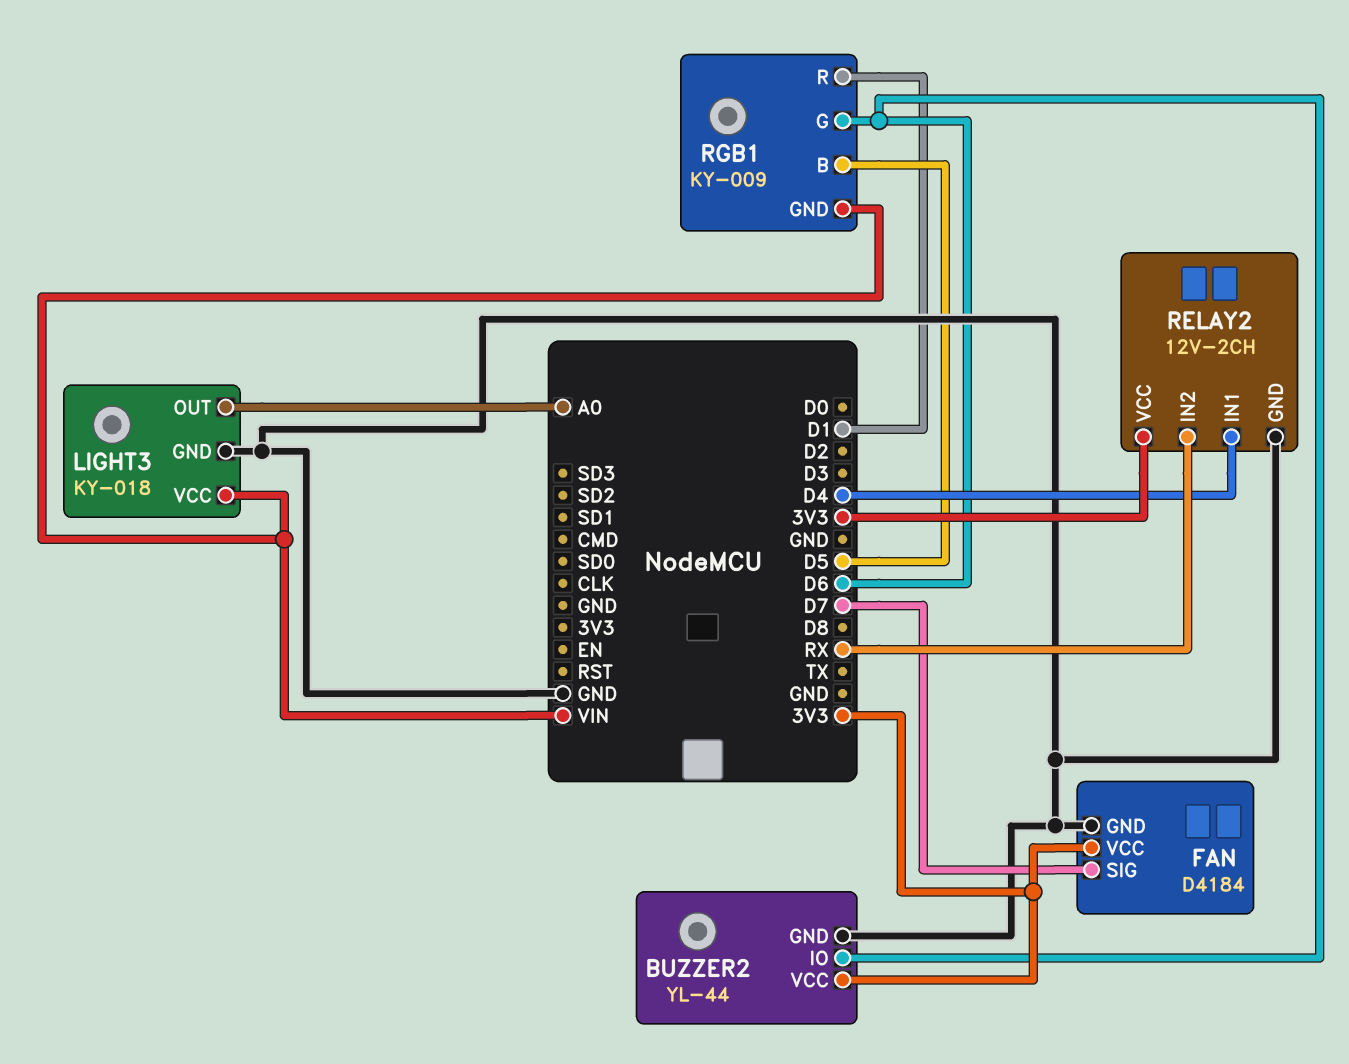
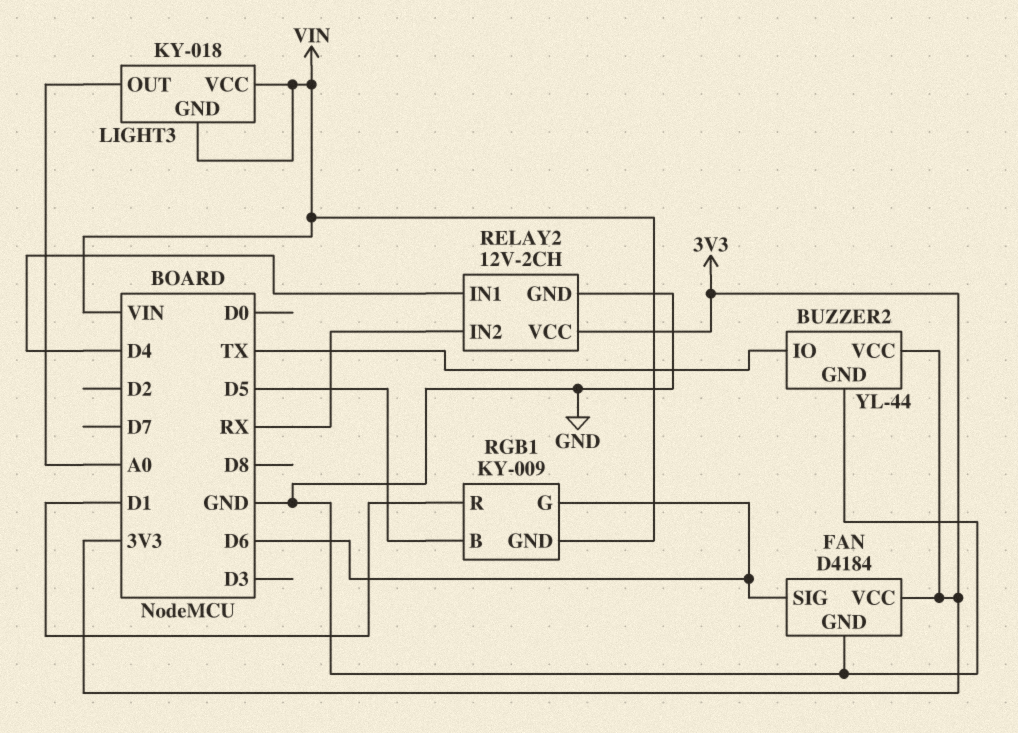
BUZZER2 pin IO: D6 -> TX
FAN pin SIG: D7 -> D6
LIGHT3 pin GND: GND -> VIN

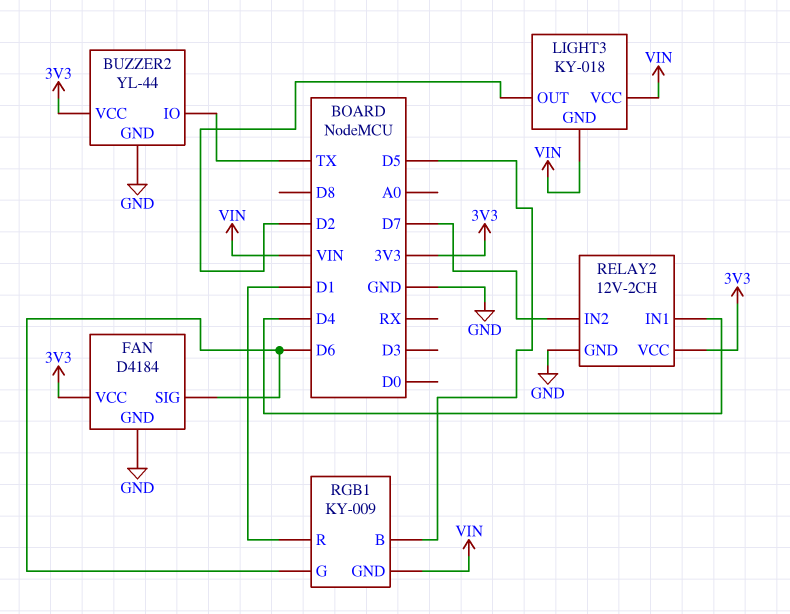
LIGHT3 pin OUT: A0 -> D2
RELAY2 pin IN2: RX -> D7

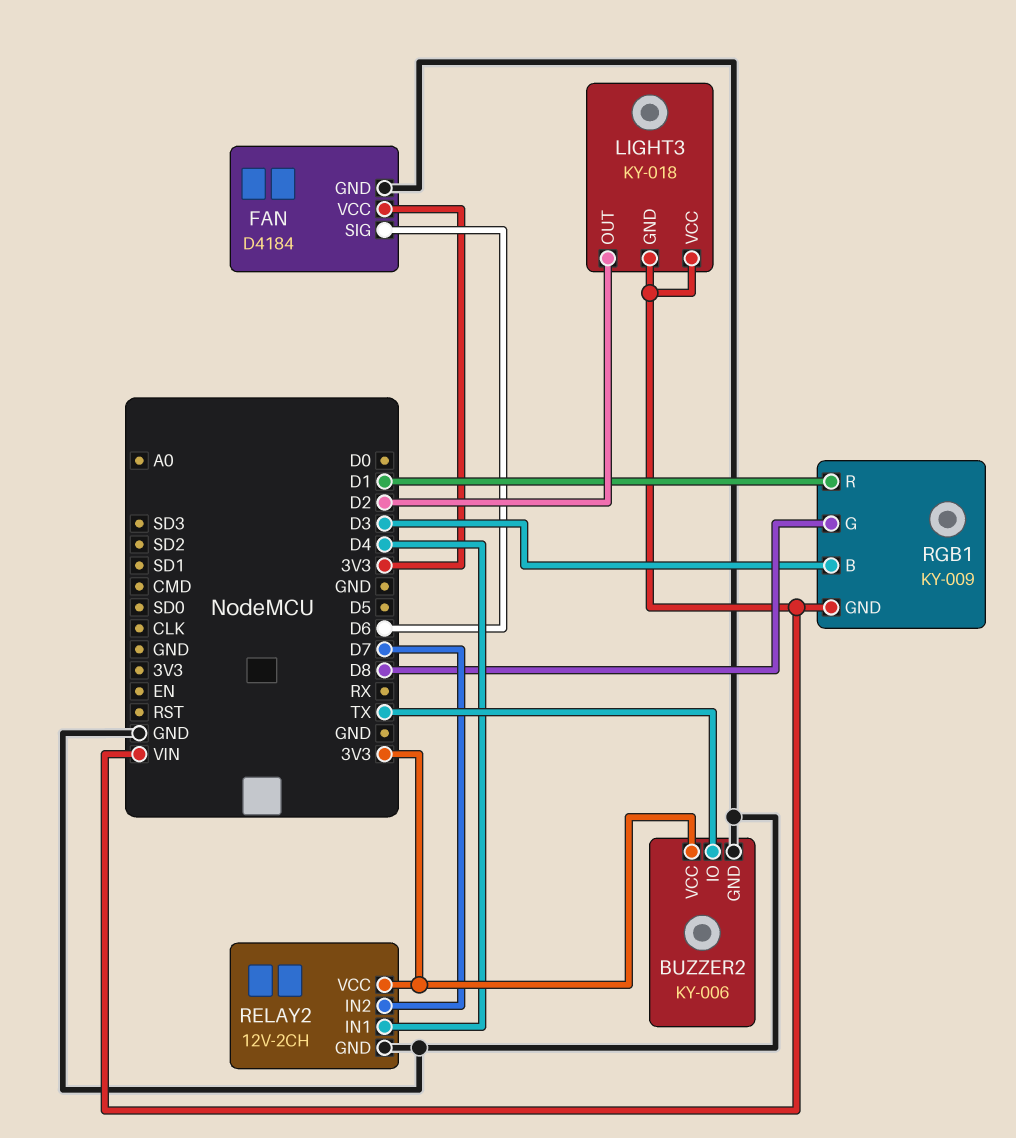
BUZZER2: YL-44 -> KY-006
RGB1 pin B: D5 -> D3
RGB1 pin G: D6 -> D8

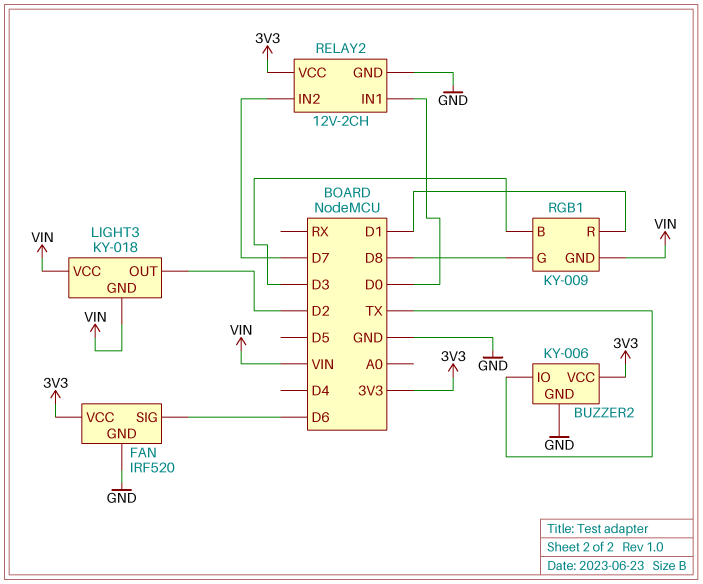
FAN: D4184 -> IRF520
RELAY2 pin IN1: D4 -> D0

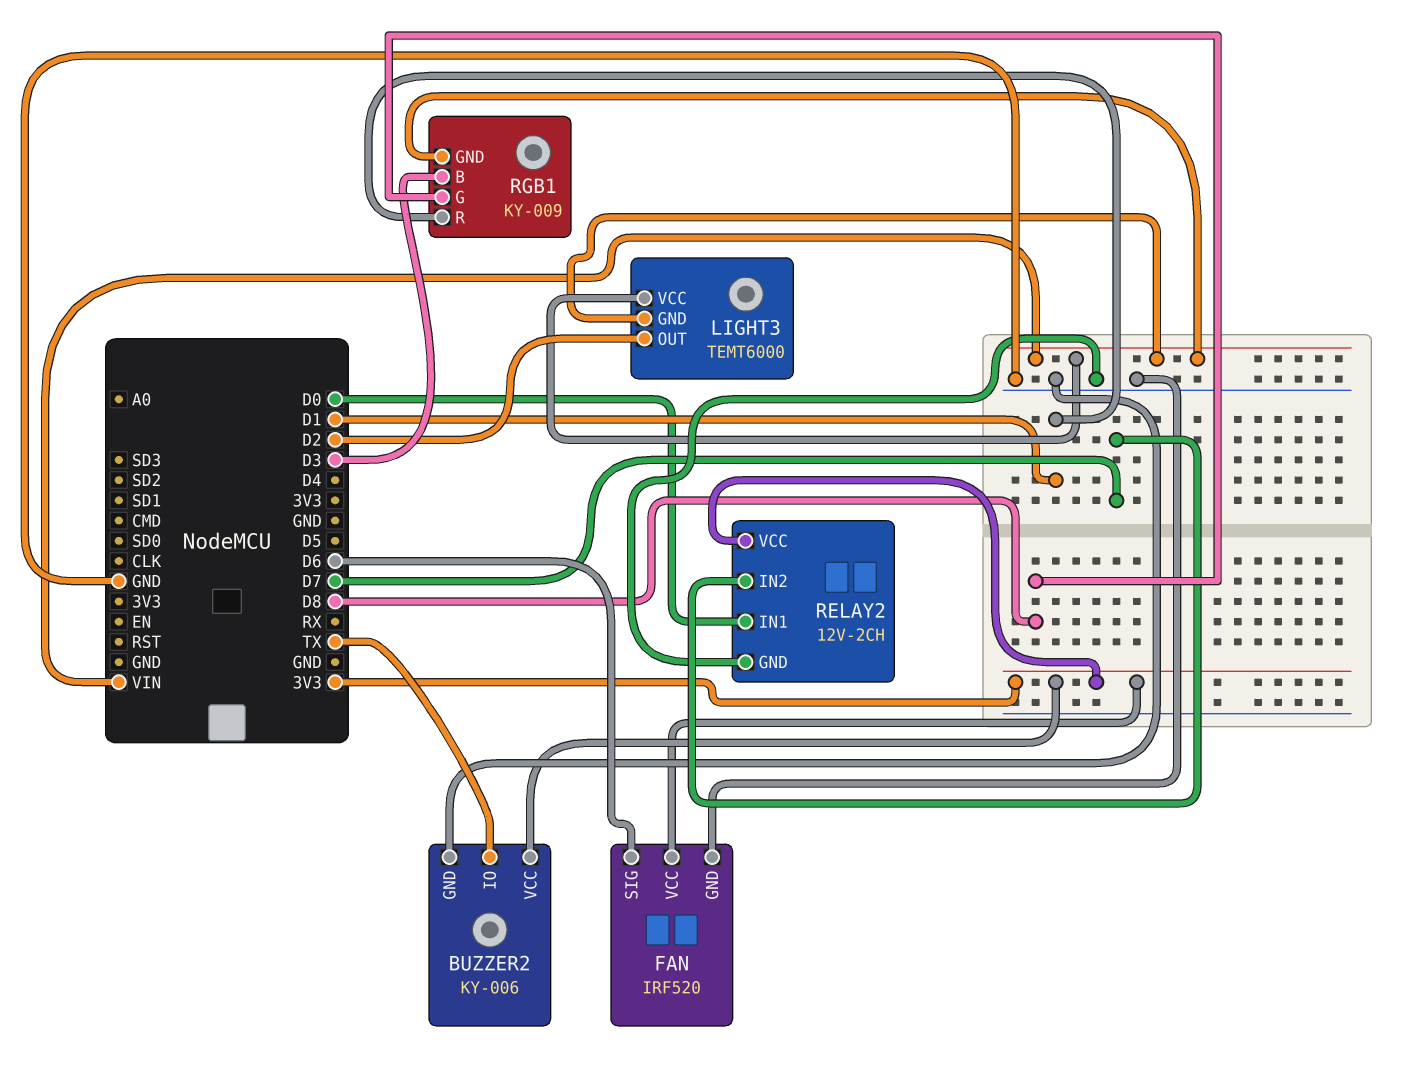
LIGHT3: KY-018 -> TEMT6000

